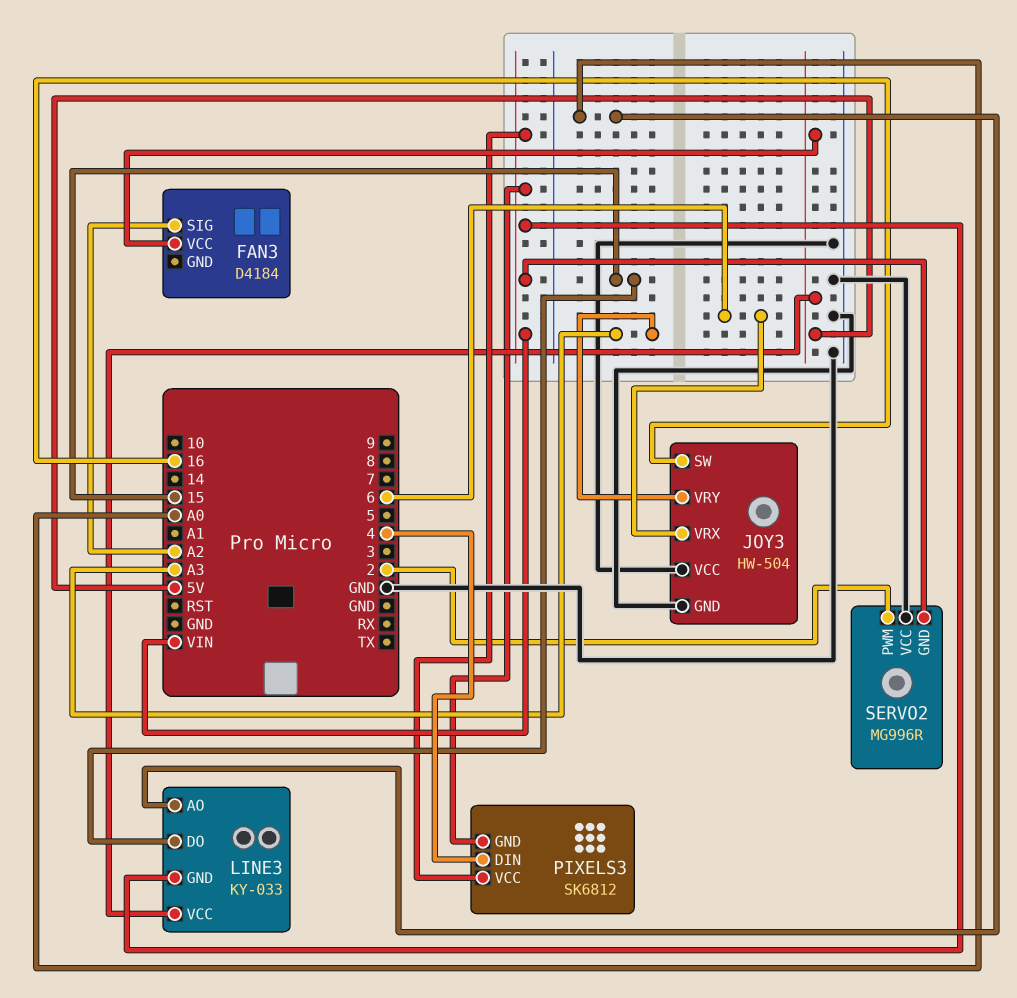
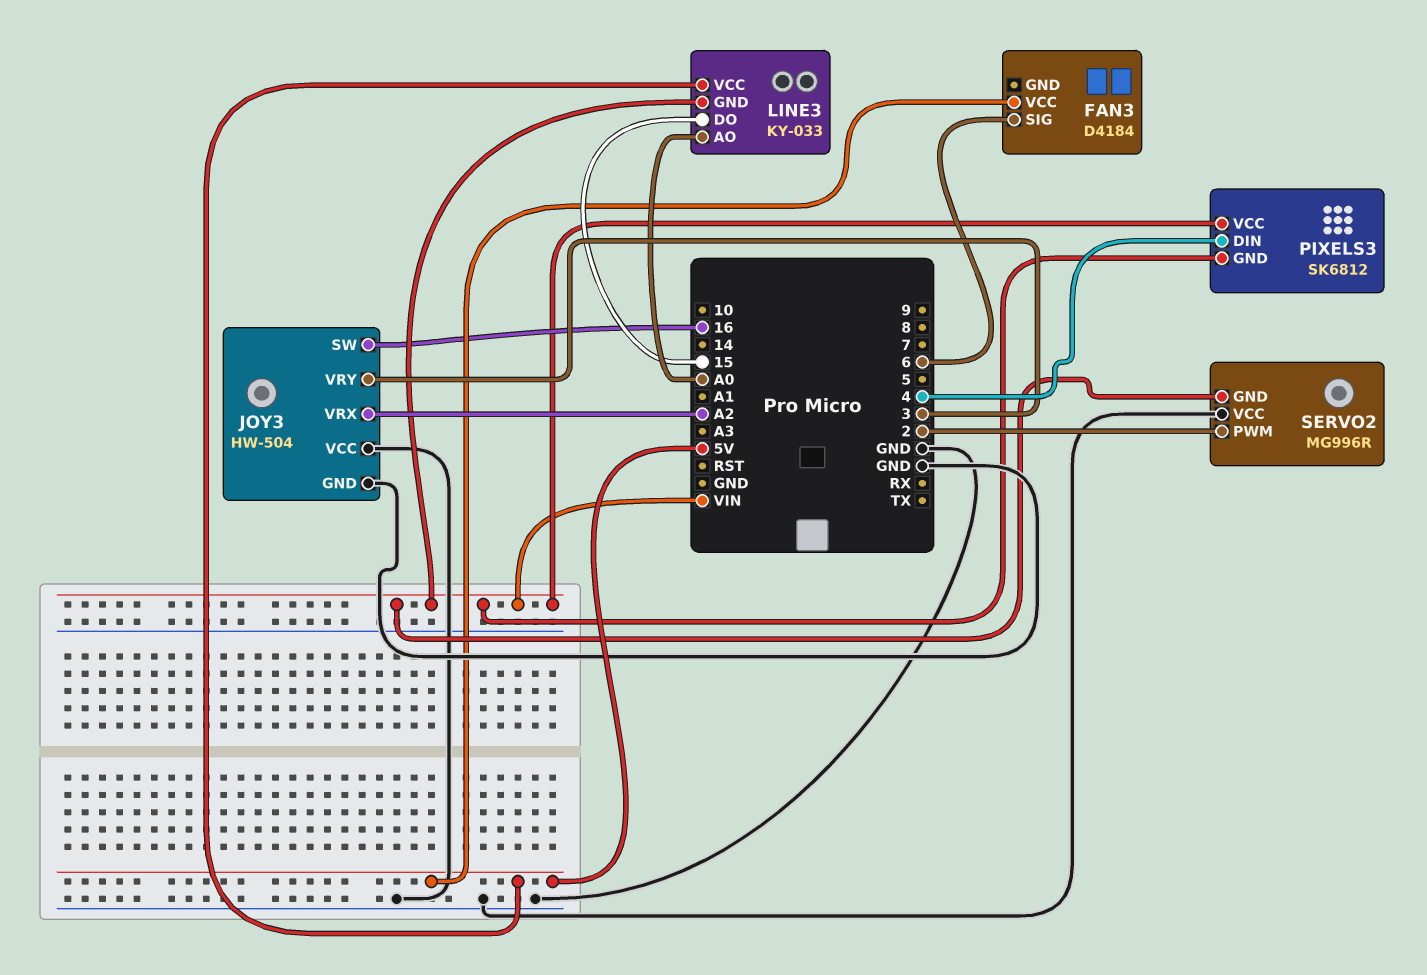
FAN3 pin SIG: A2 -> 6
JOY3 pin VRX: 6 -> A2
JOY3 pin VRY: A3 -> 3

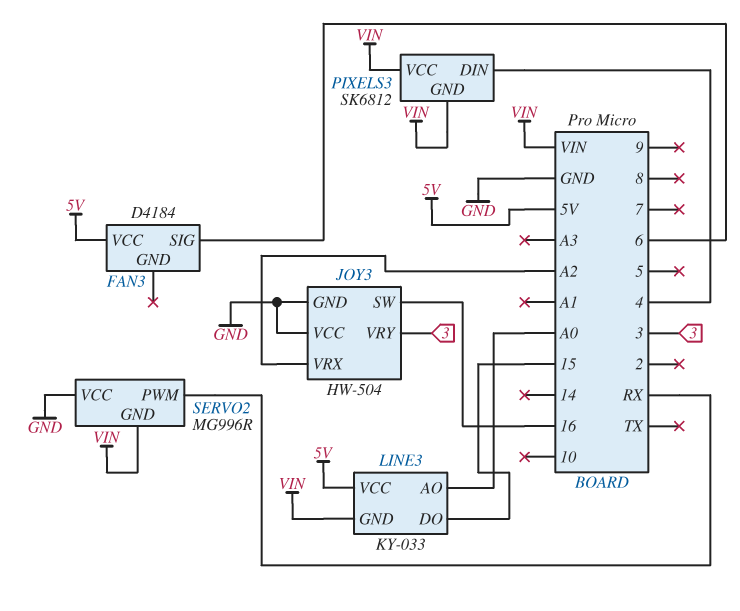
SERVO2 pin PWM: 2 -> RX

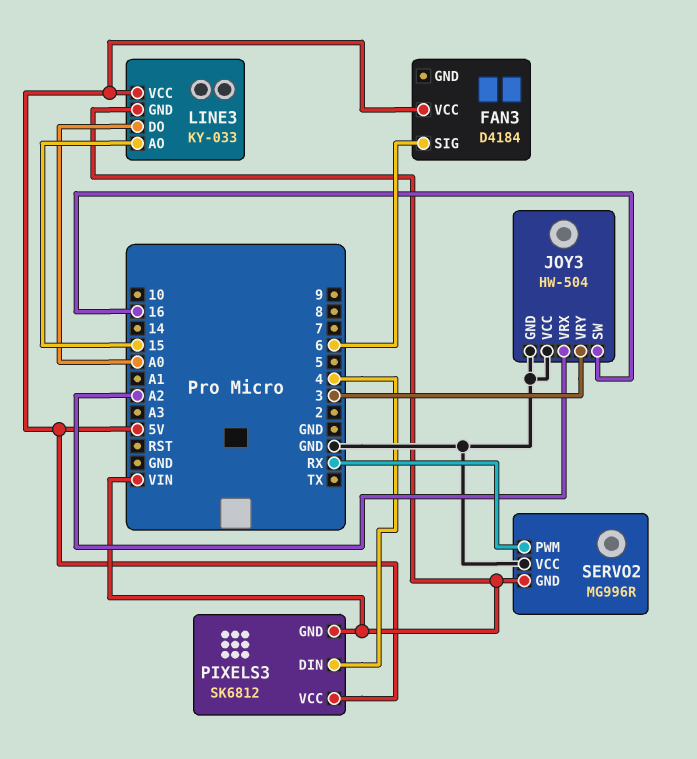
LINE3 pin AO: A0 -> 15
LINE3 pin DO: 15 -> A0
PIXELS3 pin VCC: VIN -> 5V

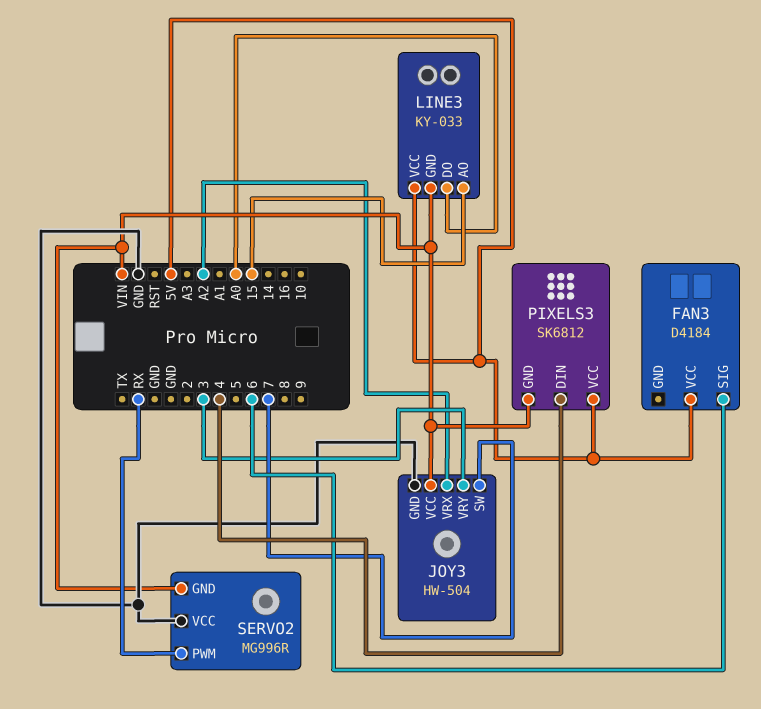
JOY3 pin SW: 16 -> 7
JOY3 pin VCC: GND -> VIN

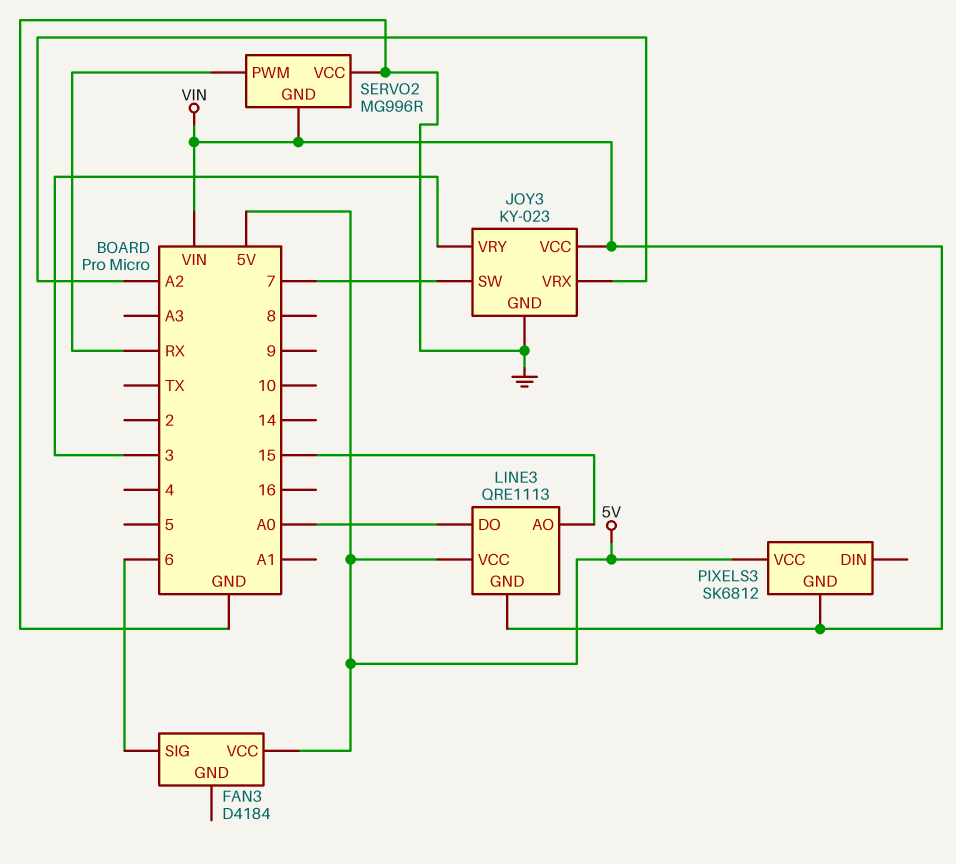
JOY3: HW-504 -> KY-023
LINE3: KY-033 -> QRE1113
PIXELS3 pin DIN: 4 -> none

